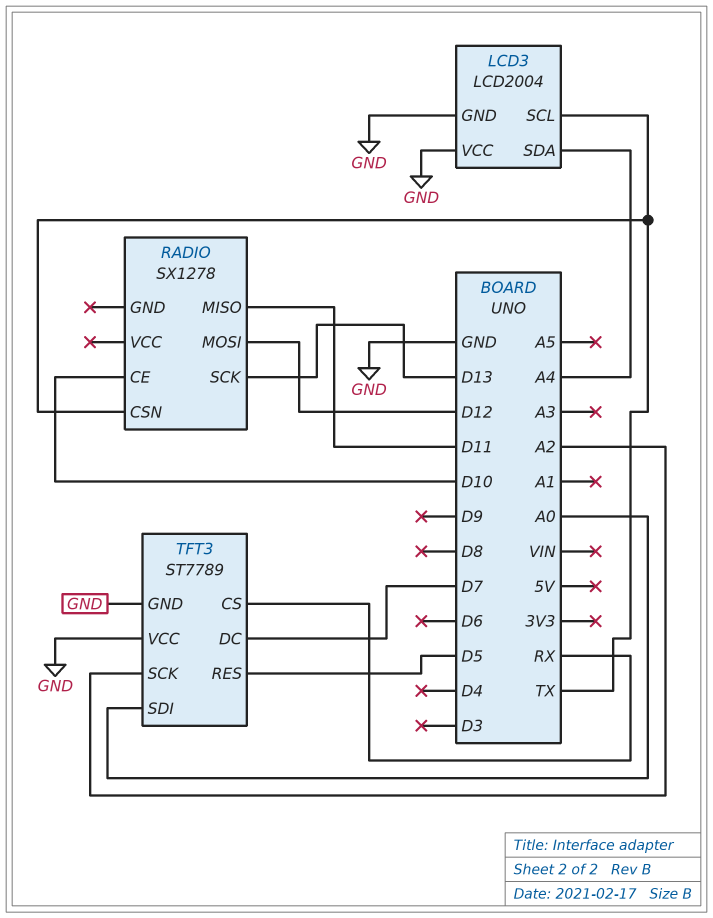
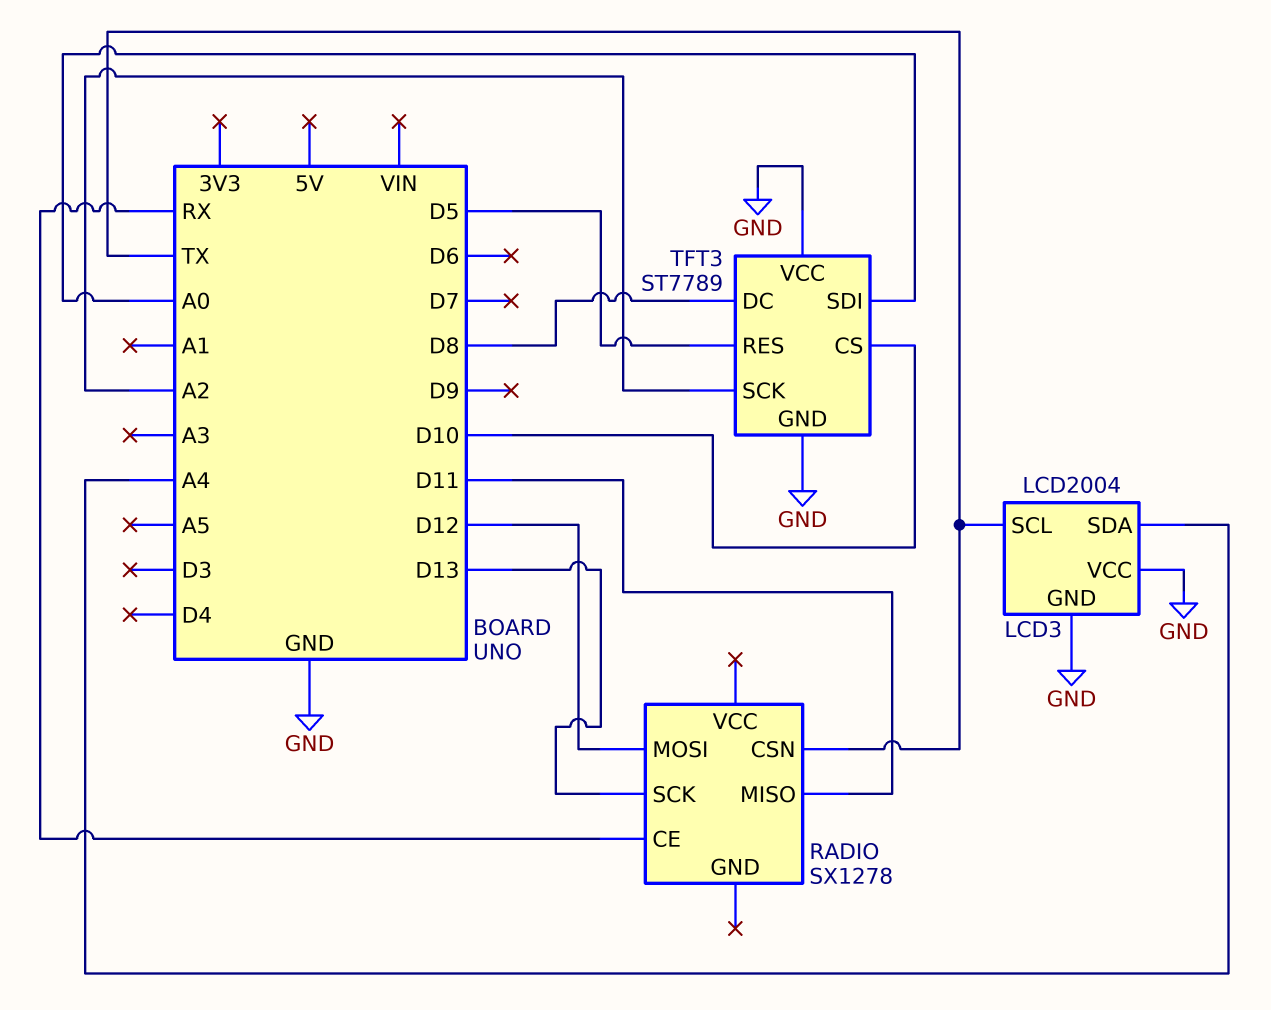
RADIO pin CE: D10 -> RX
TFT3 pin CS: RX -> D10
TFT3 pin DC: D7 -> D8

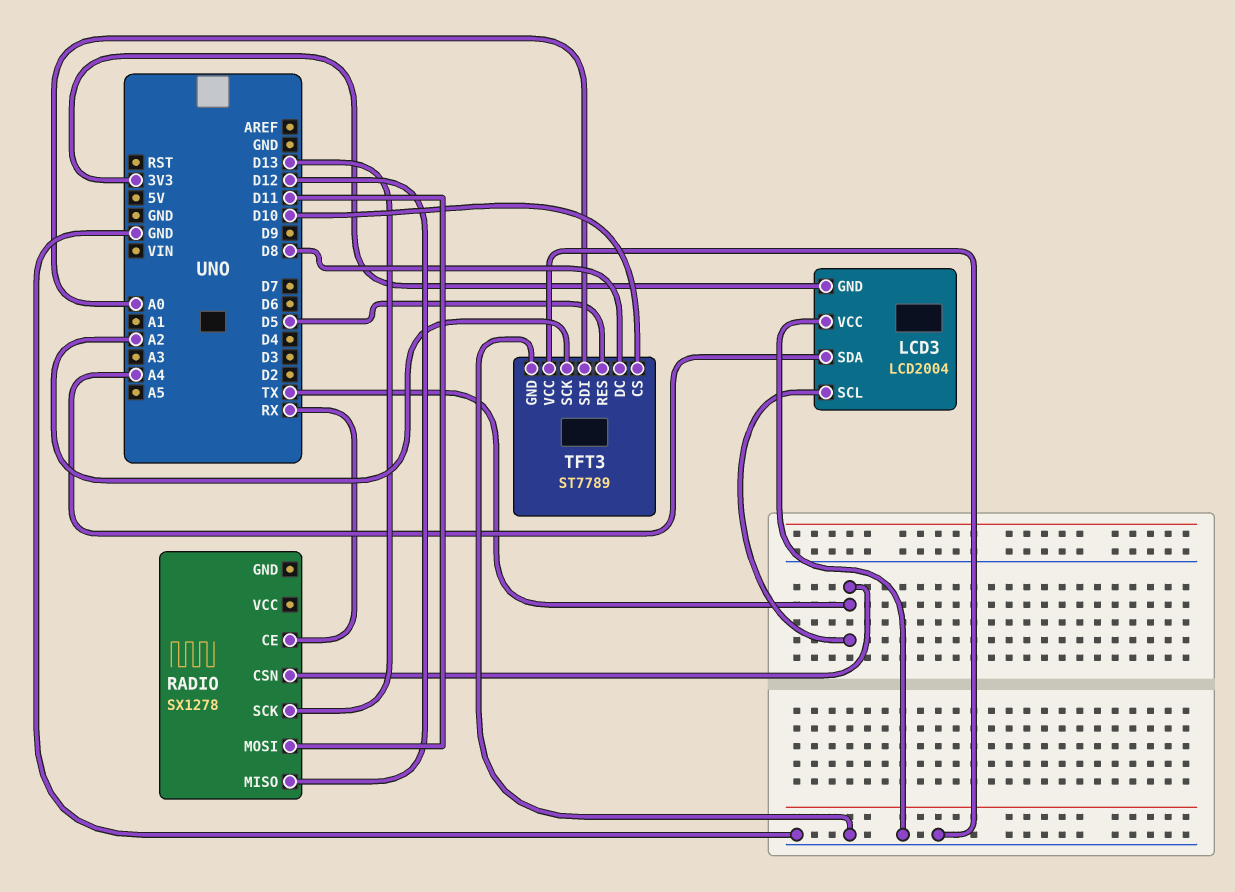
LCD3 pin GND: GND -> 3V3
RADIO pin MISO: D11 -> D12
RADIO pin MOSI: D12 -> D11

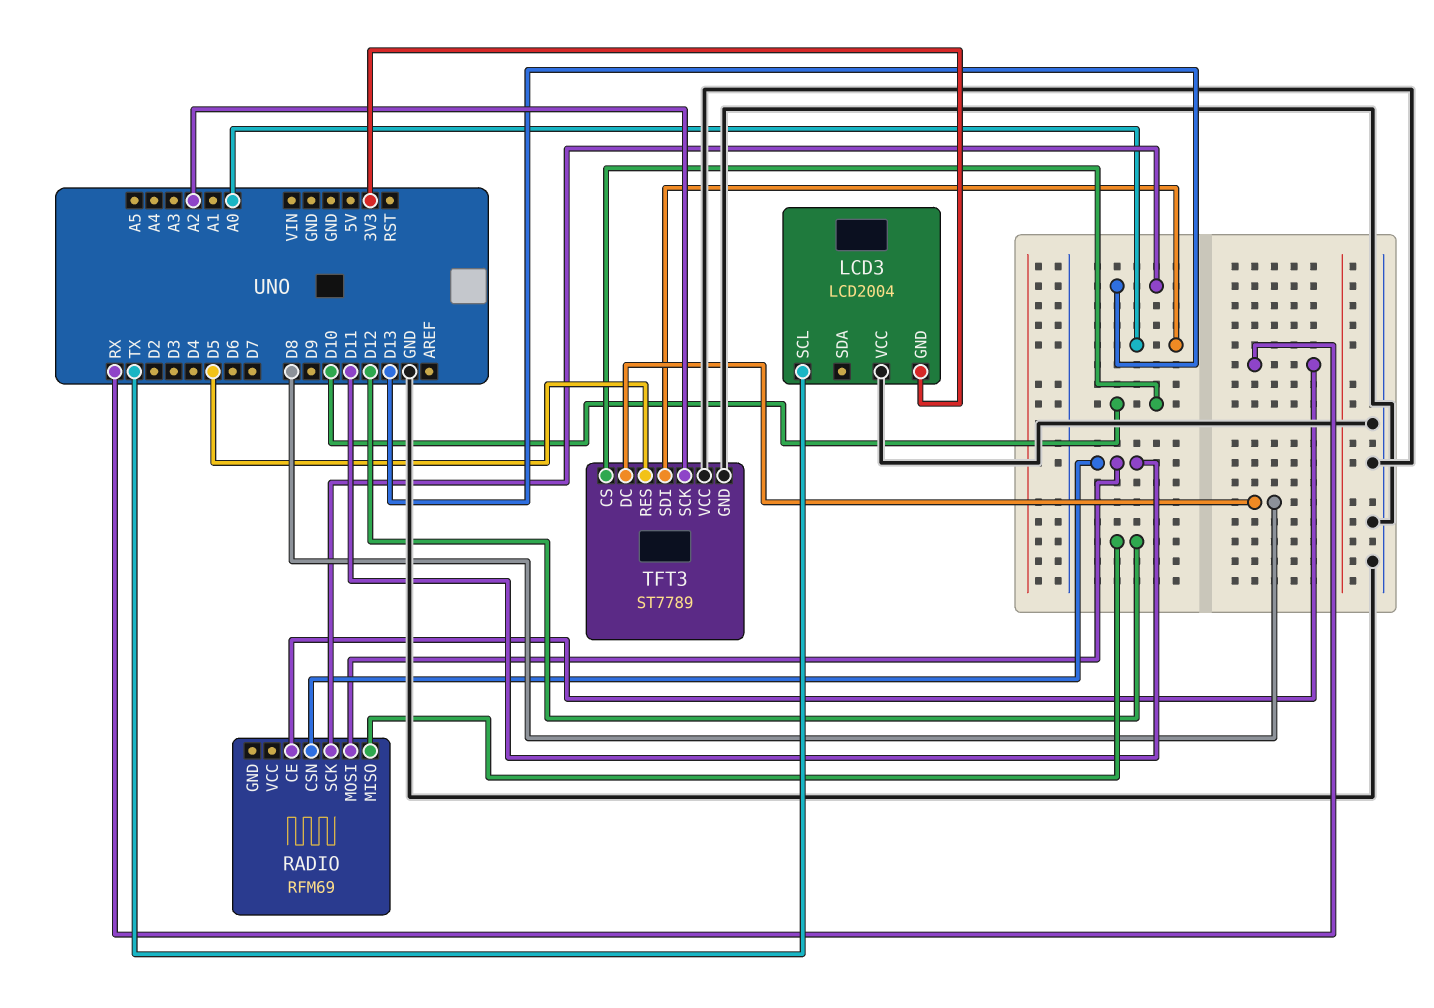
LCD3 pin SDA: A4 -> none
RADIO: SX1278 -> RFM69
RADIO pin CSN: TX -> D11

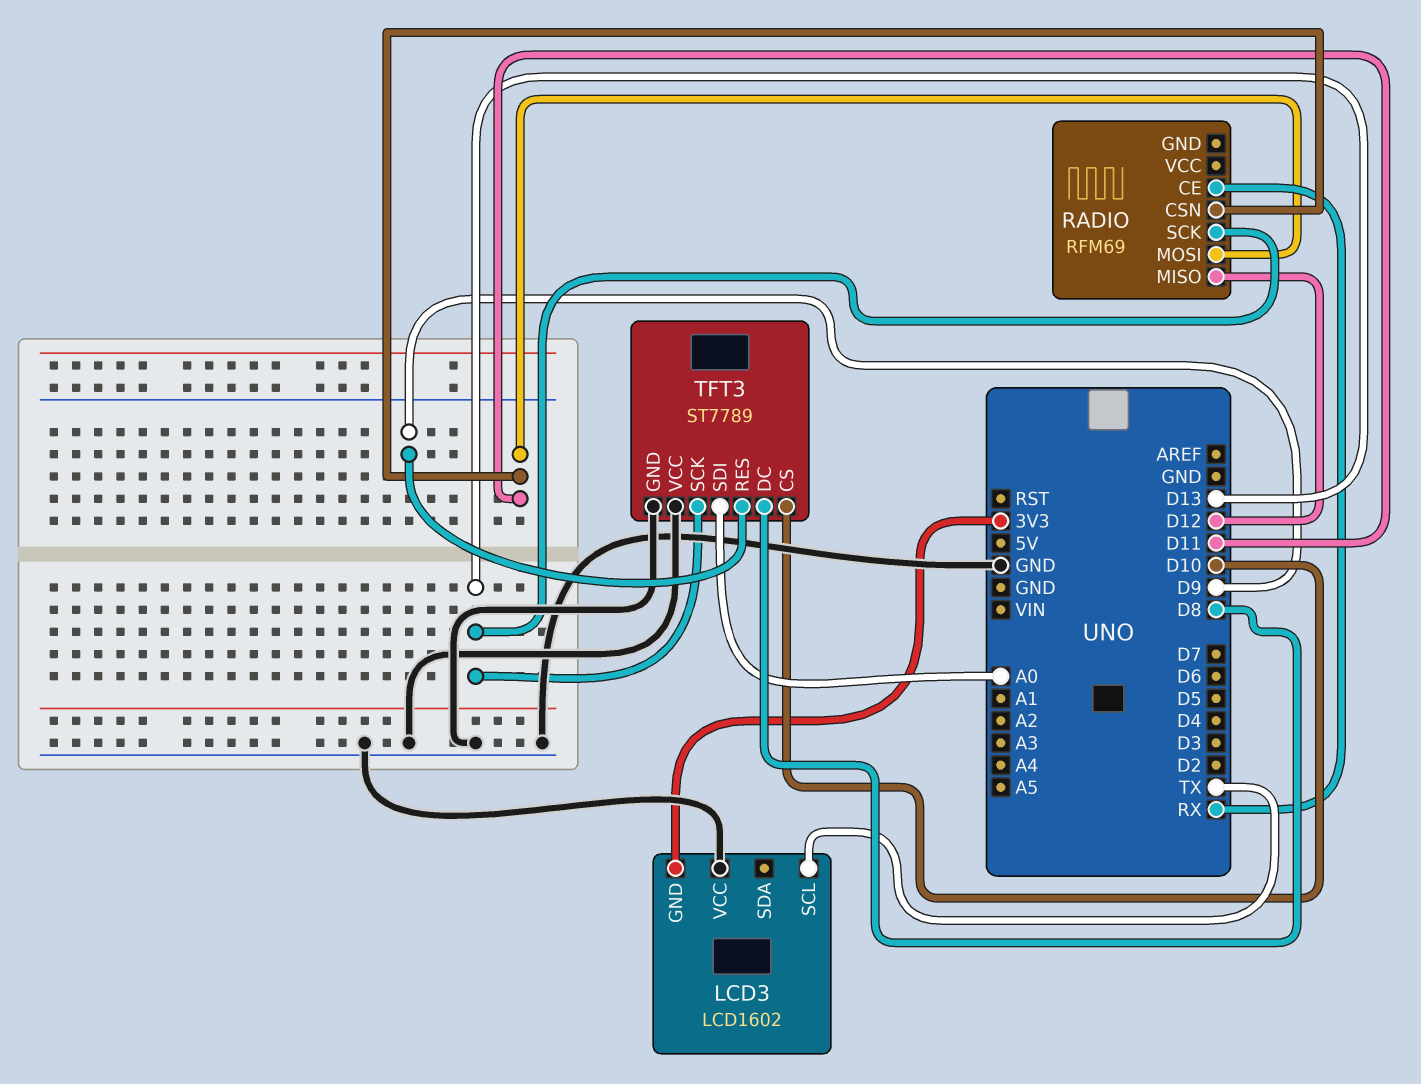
LCD3: LCD2004 -> LCD1602
TFT3 pin RES: D5 -> D9
TFT3 pin SCK: A2 -> D13

